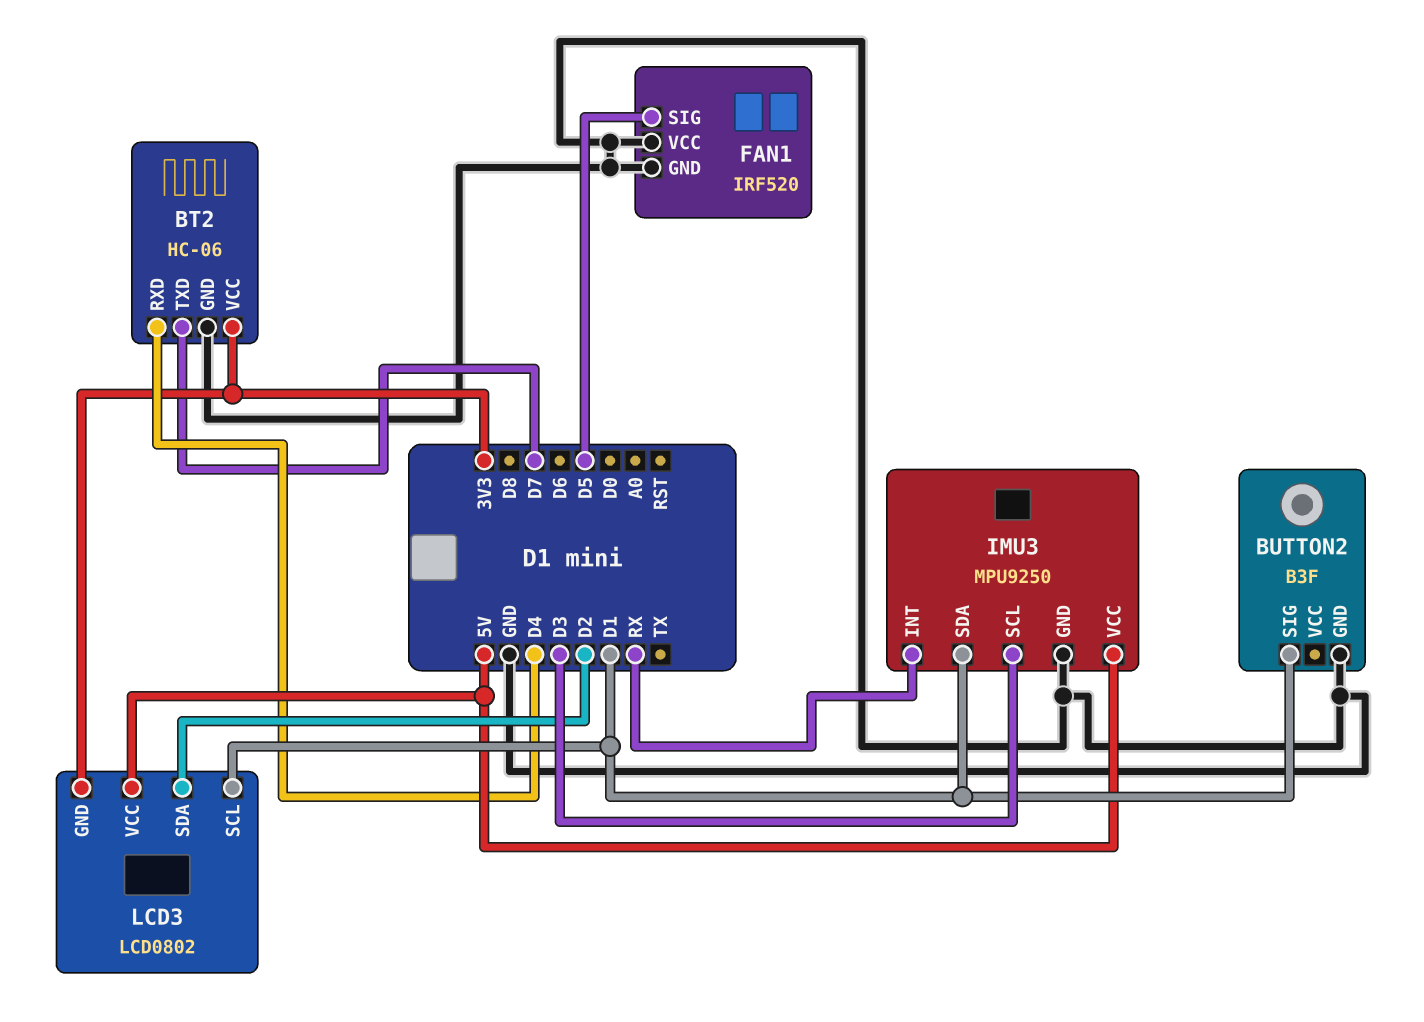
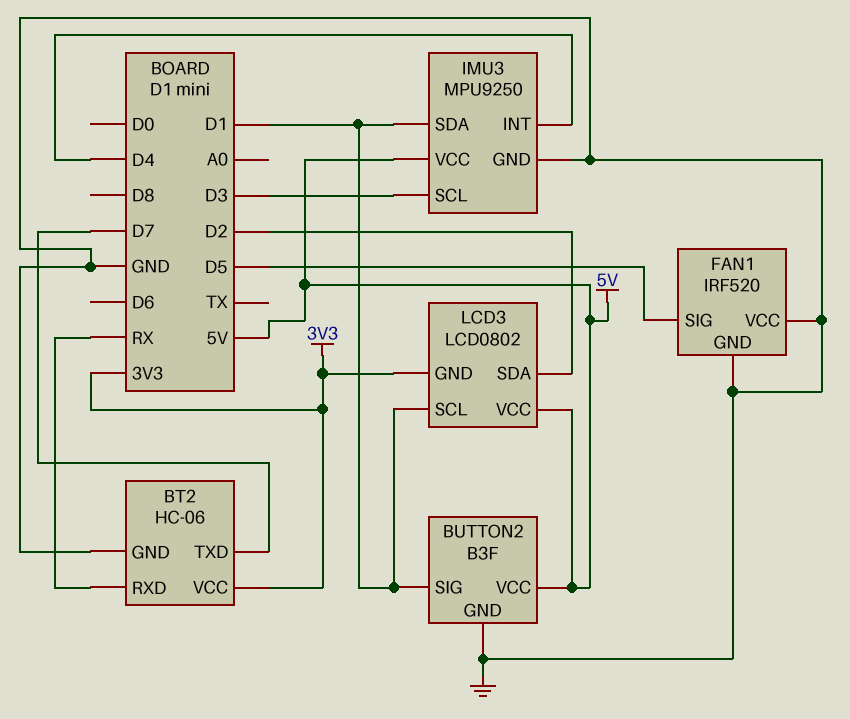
BT2 pin RXD: D4 -> RX
BUTTON2 pin VCC: none -> 5V
IMU3 pin INT: RX -> D4

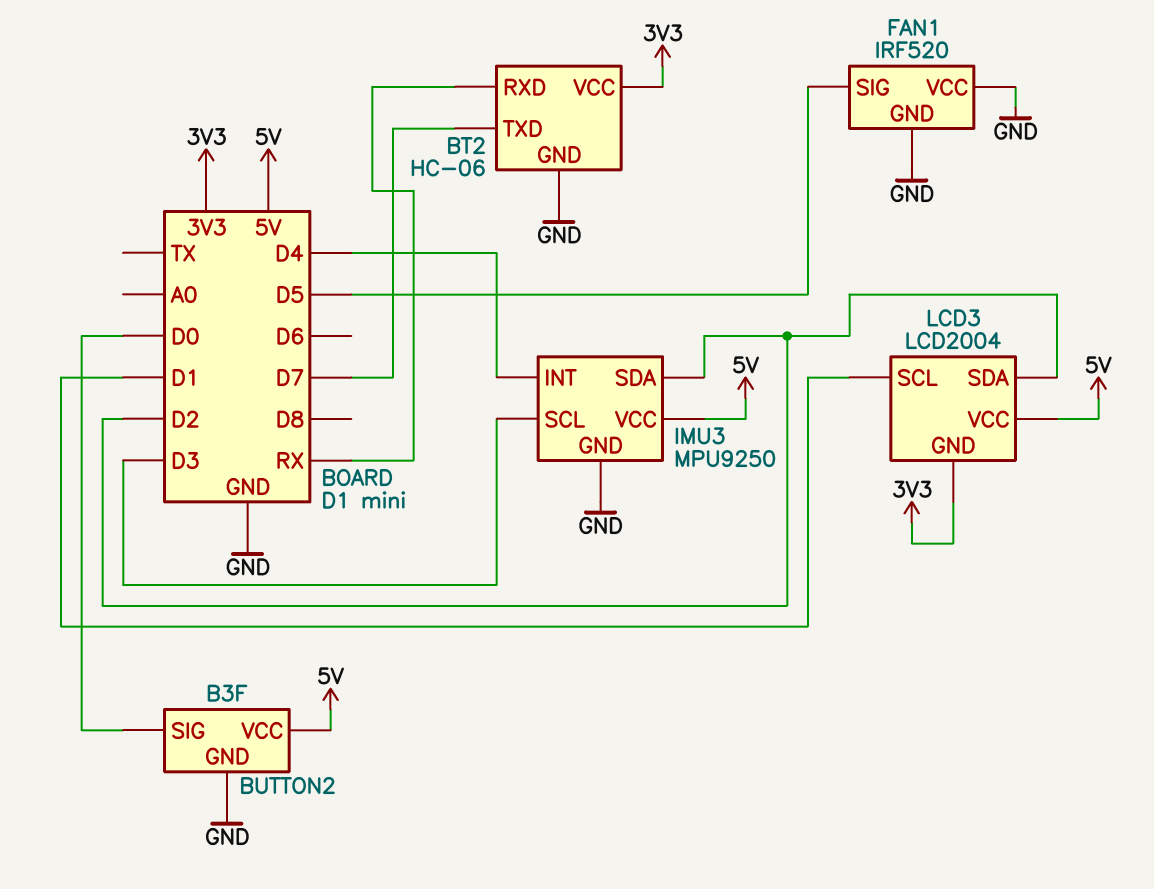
BUTTON2 pin SIG: D1 -> D0
IMU3 pin SDA: D1 -> D2
LCD3: LCD0802 -> LCD2004

